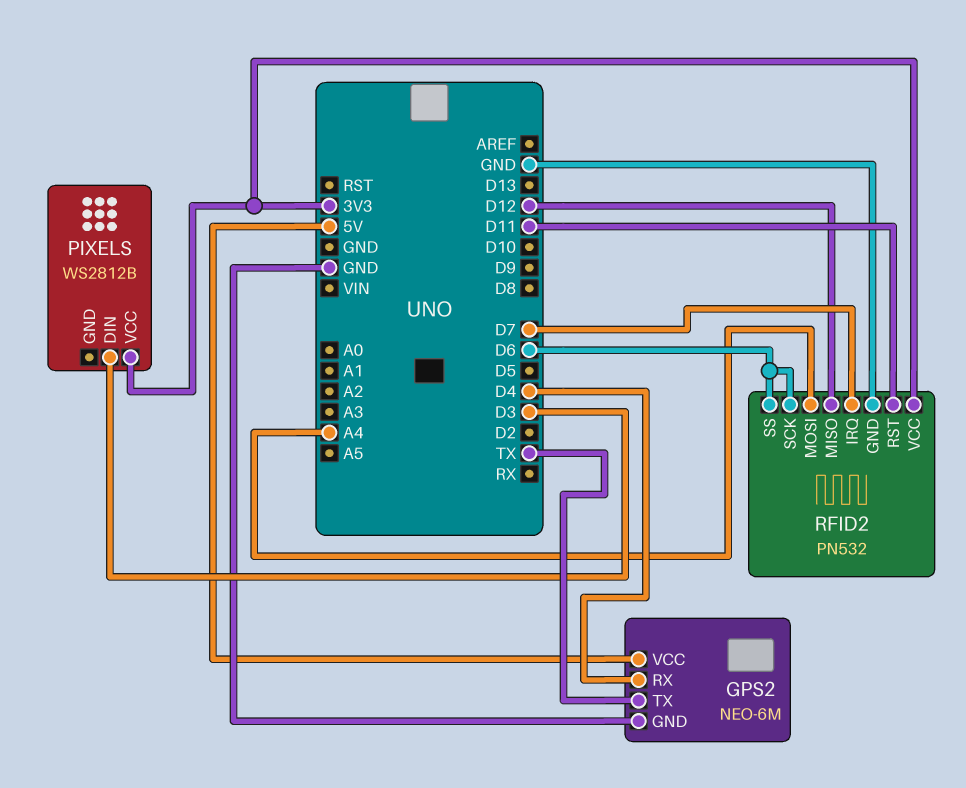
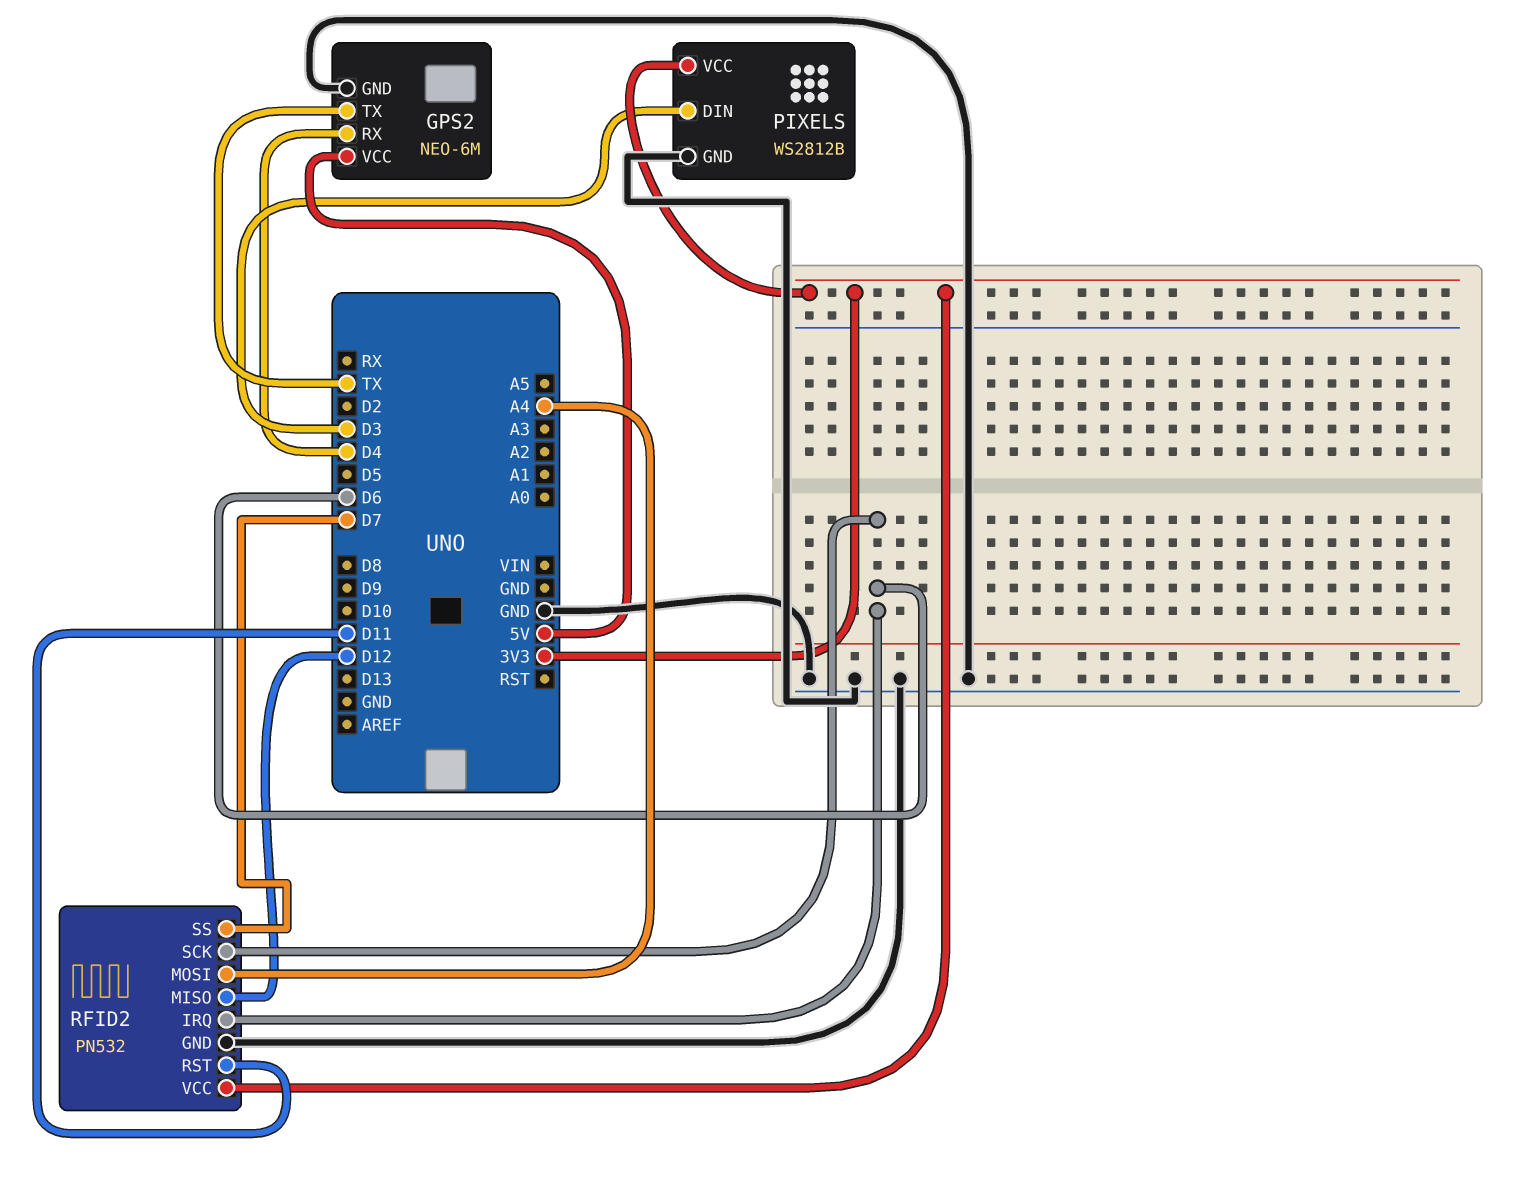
PIXELS pin GND: none -> GND
RFID2 pin IRQ: D7 -> D6
RFID2 pin SS: D6 -> D7

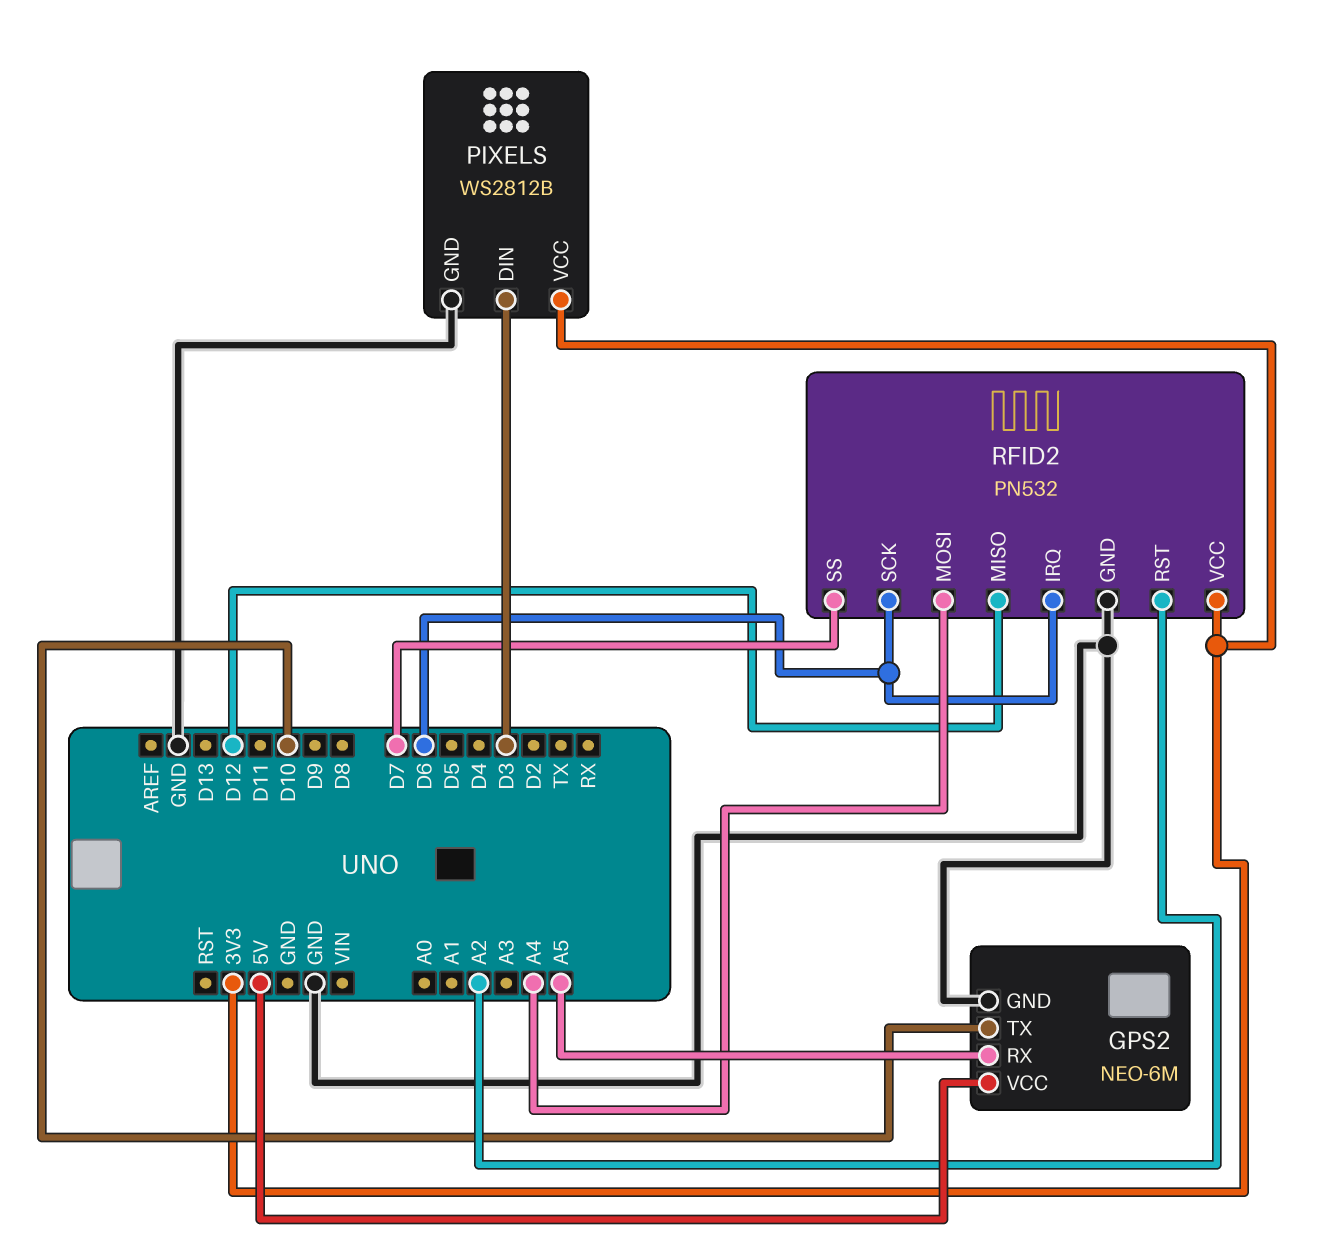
GPS2 pin RX: D4 -> A5
GPS2 pin TX: TX -> D10
RFID2 pin RST: D11 -> A2

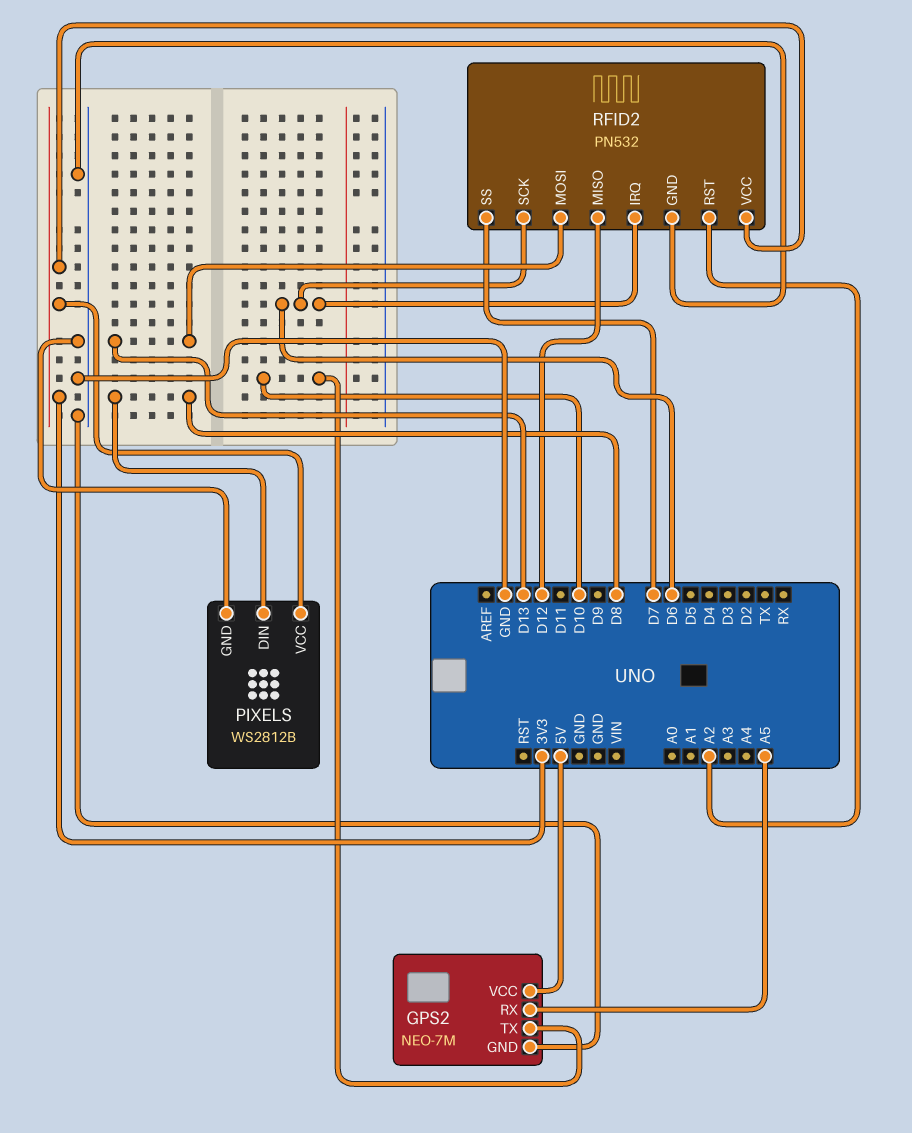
GPS2: NEO-6M -> NEO-7M
PIXELS pin DIN: D3 -> D8
RFID2 pin MOSI: A4 -> D13

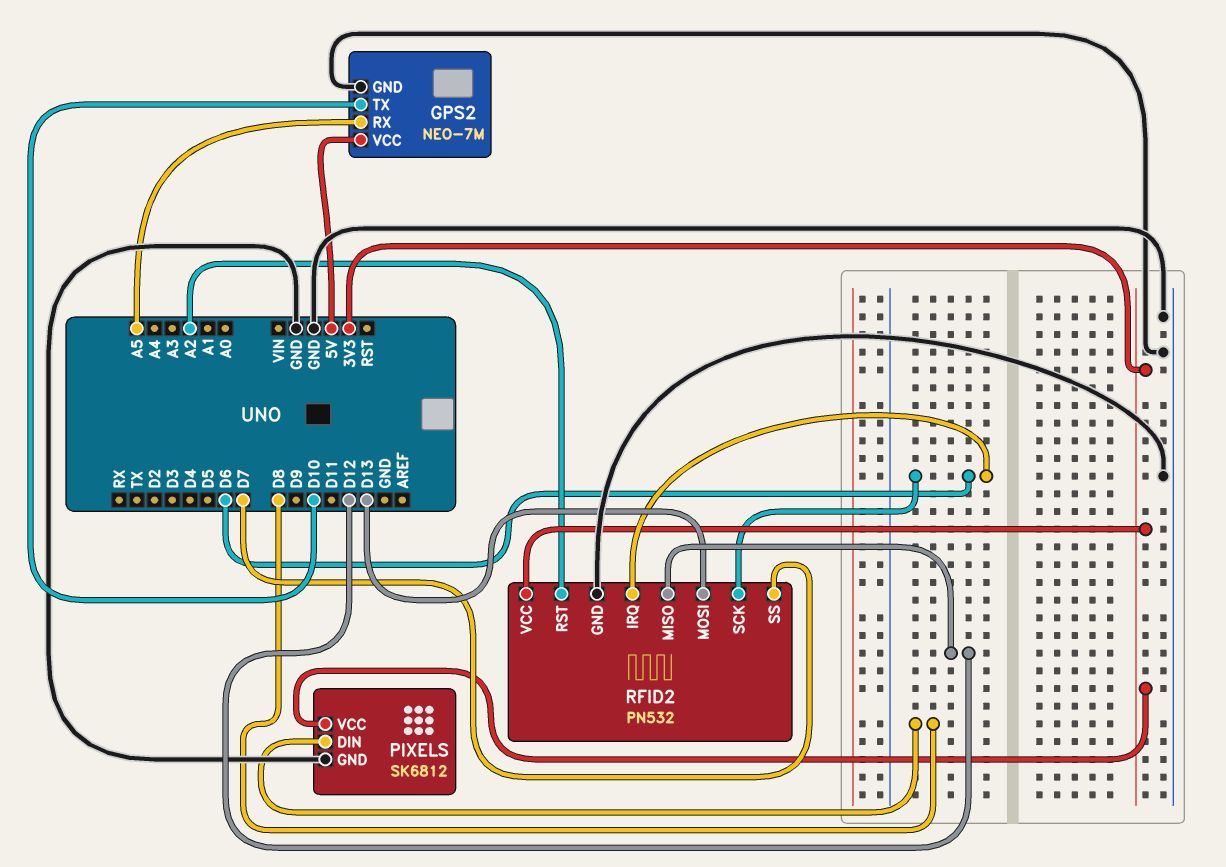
PIXELS: WS2812B -> SK6812

